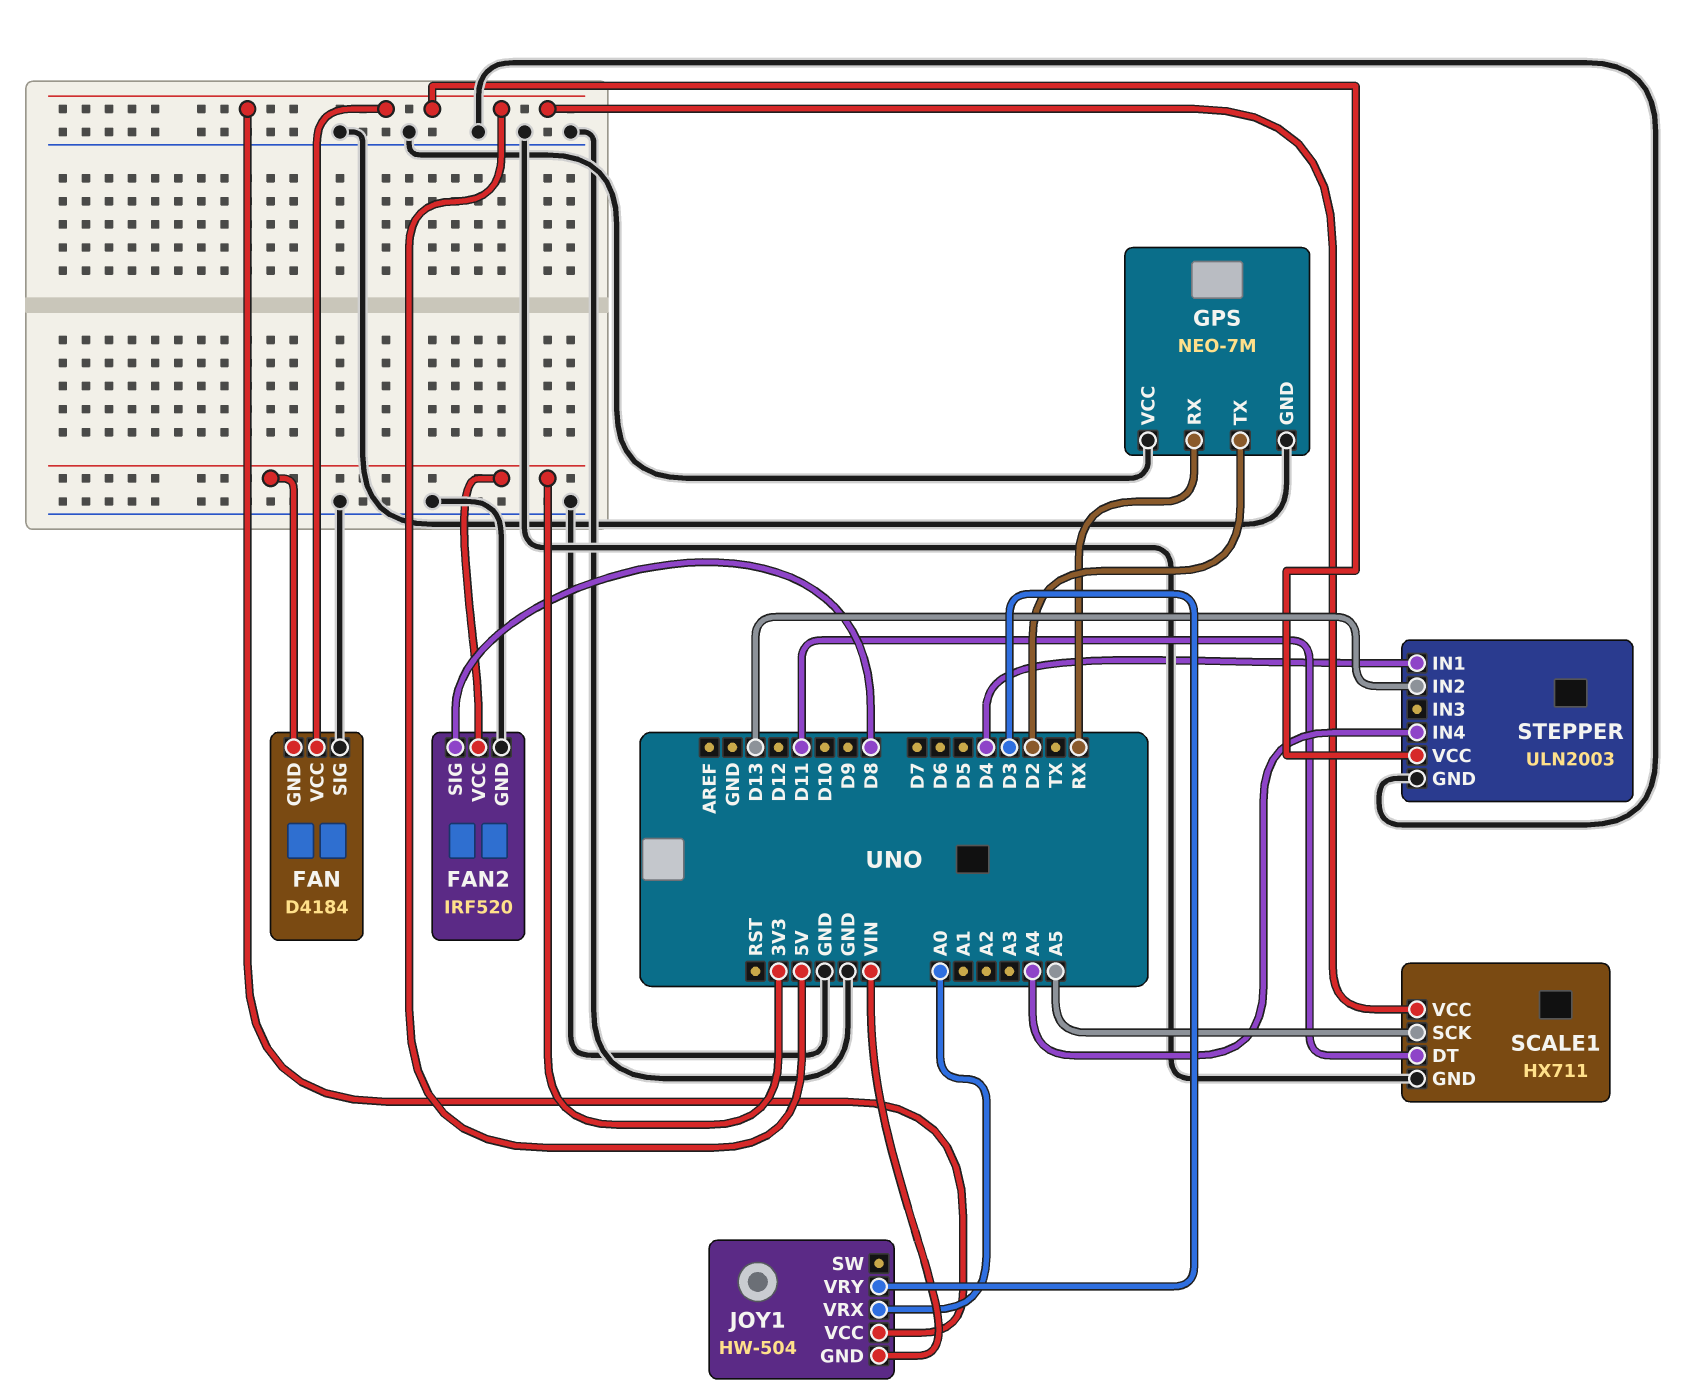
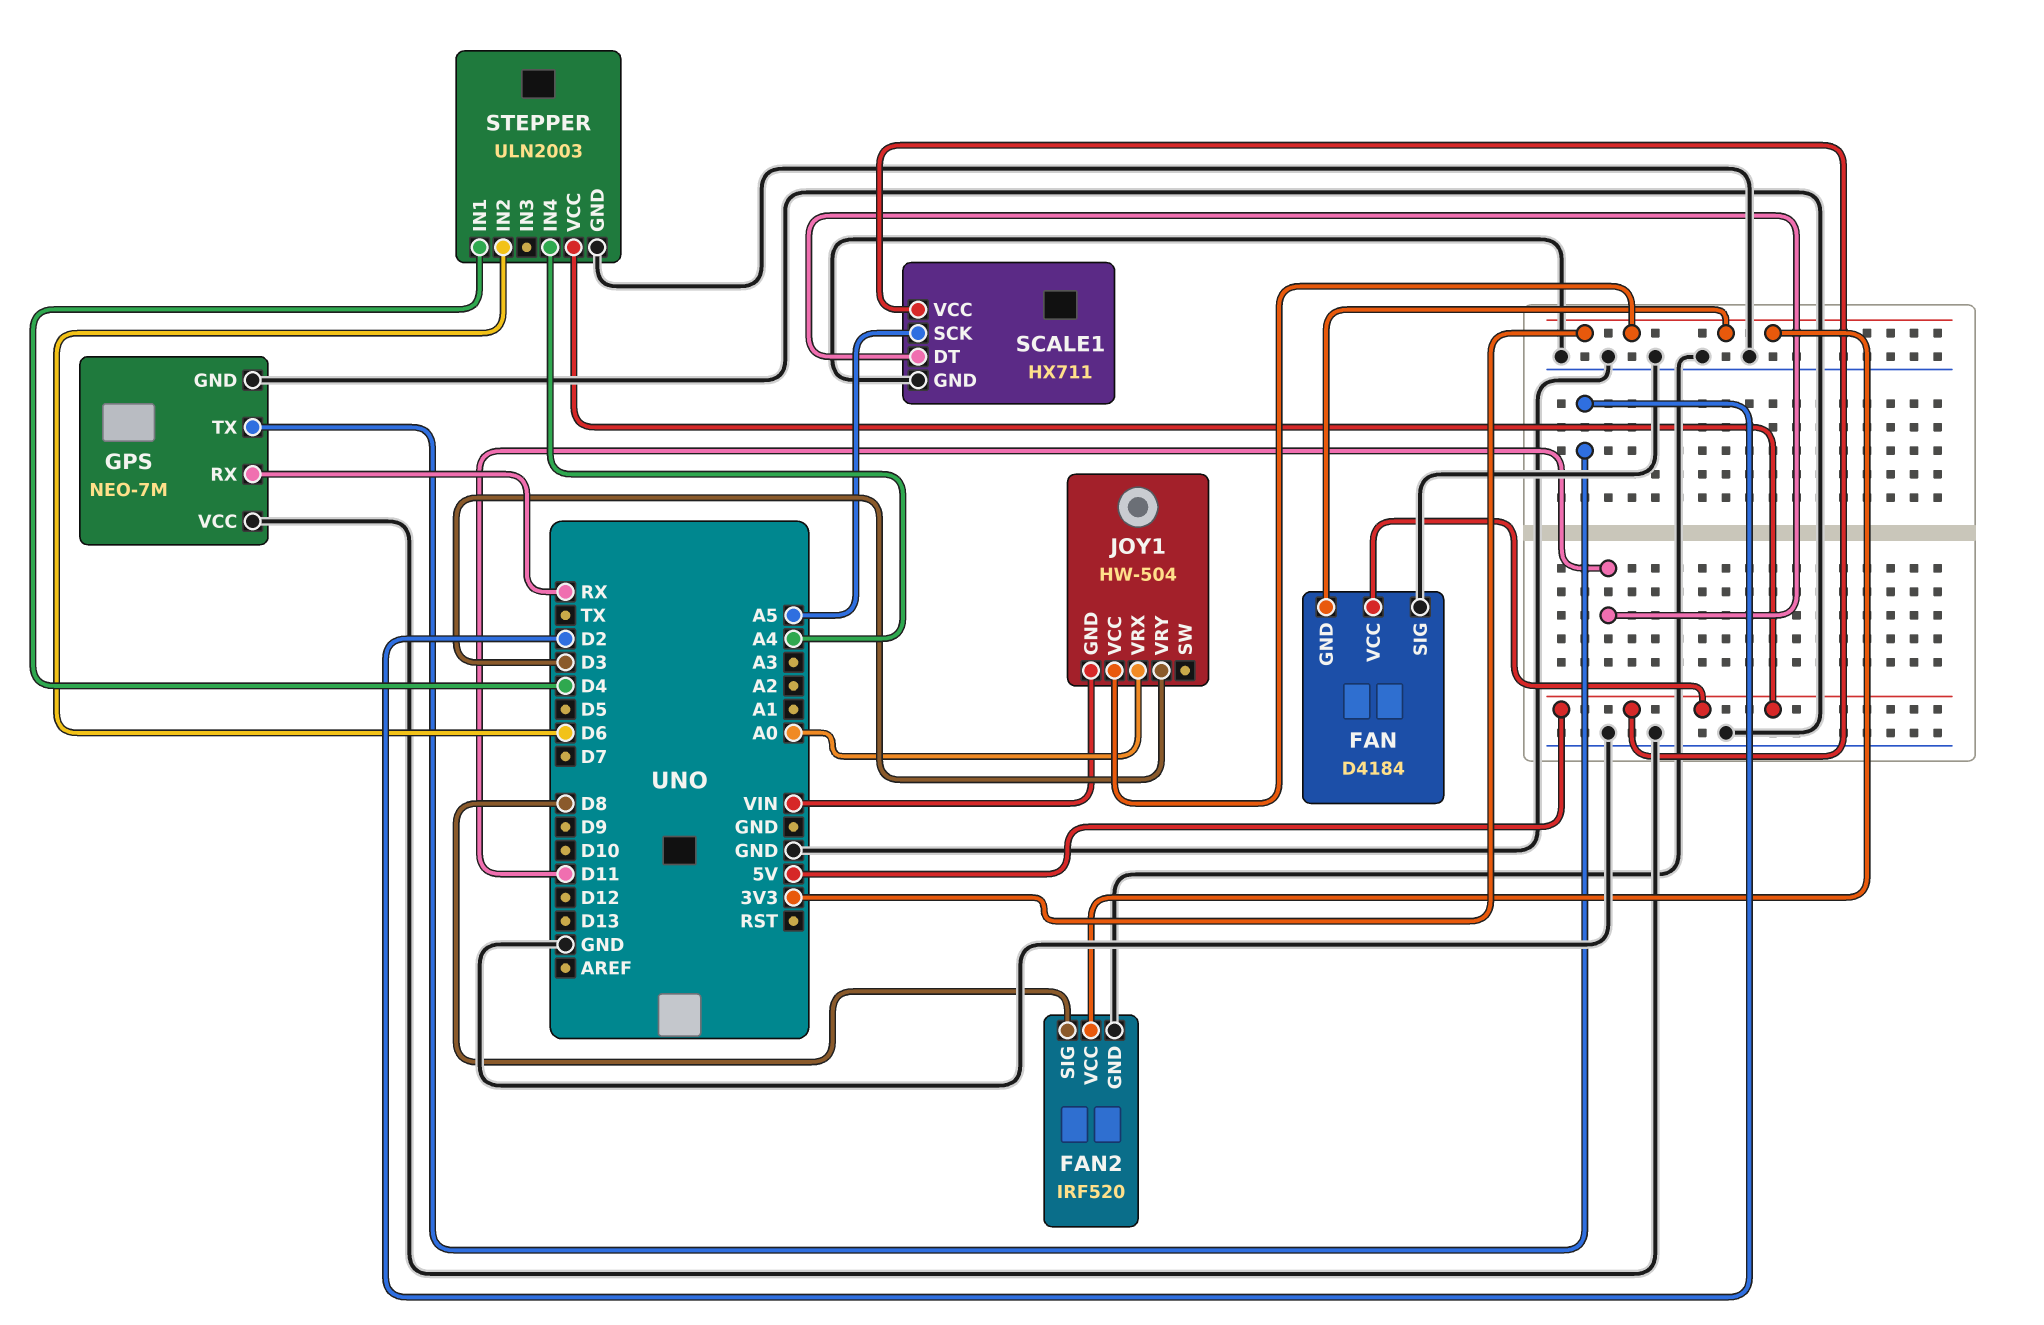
JOY1 pin VCC: 5V -> 3V3
STEPPER pin IN2: D13 -> D6

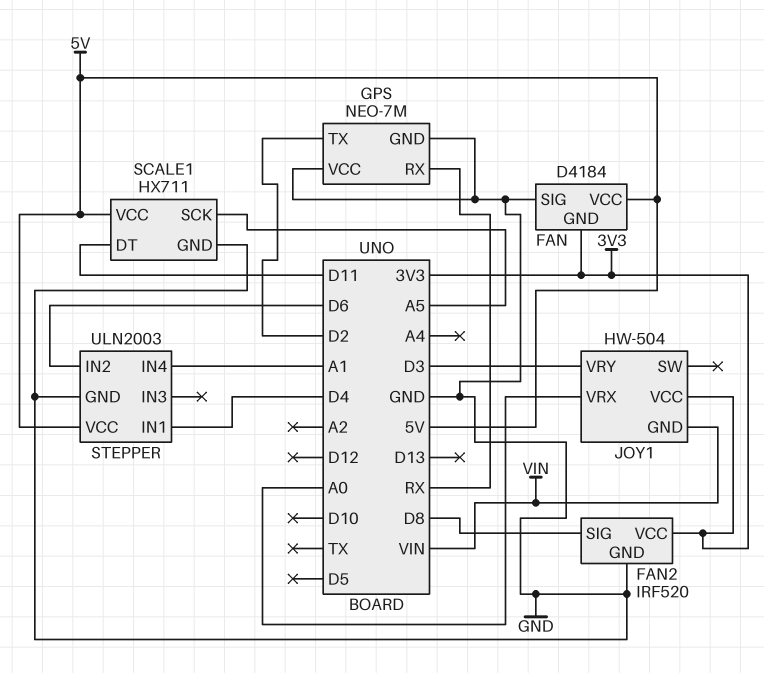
STEPPER pin IN4: A4 -> A1

